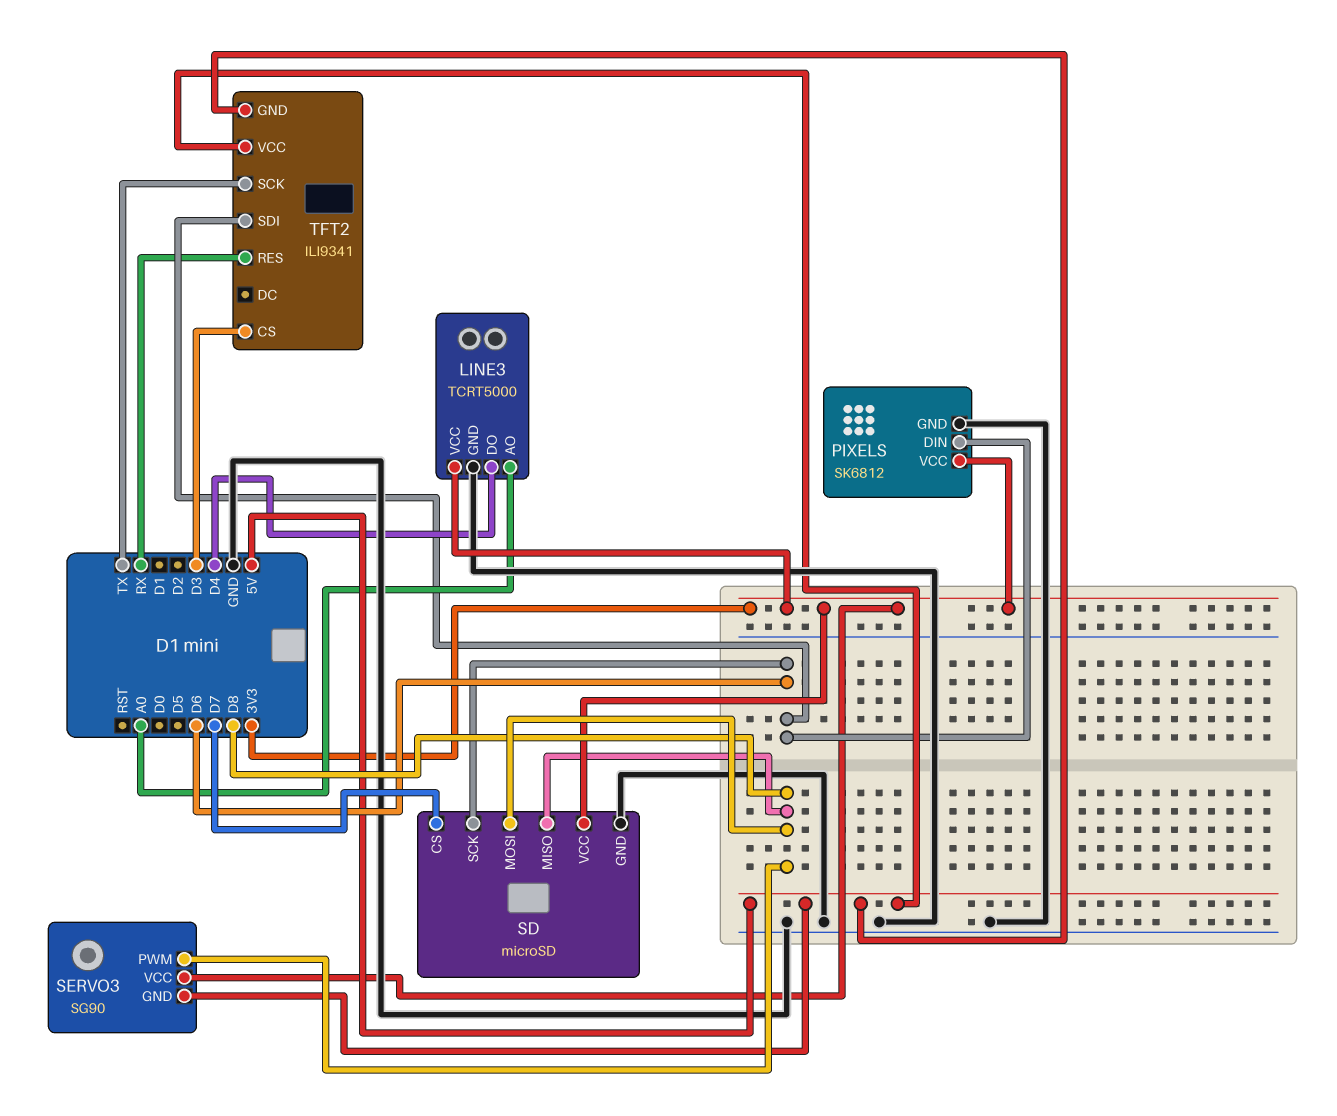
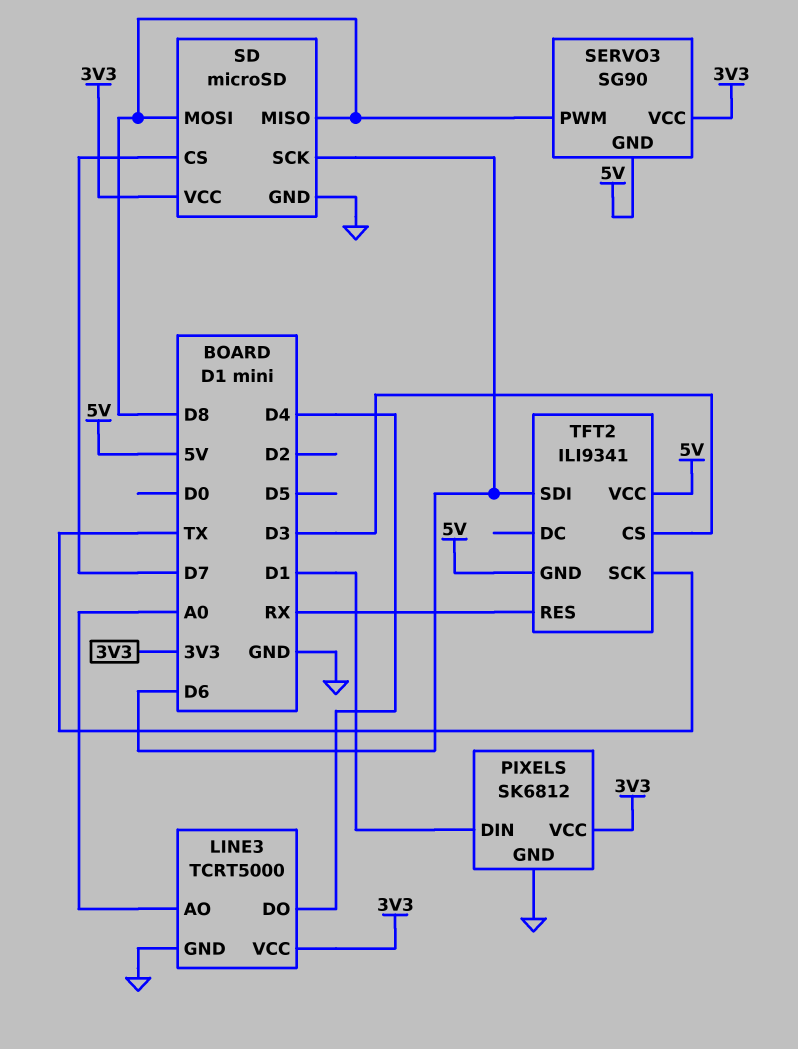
PIXELS pin DIN: D6 -> D1

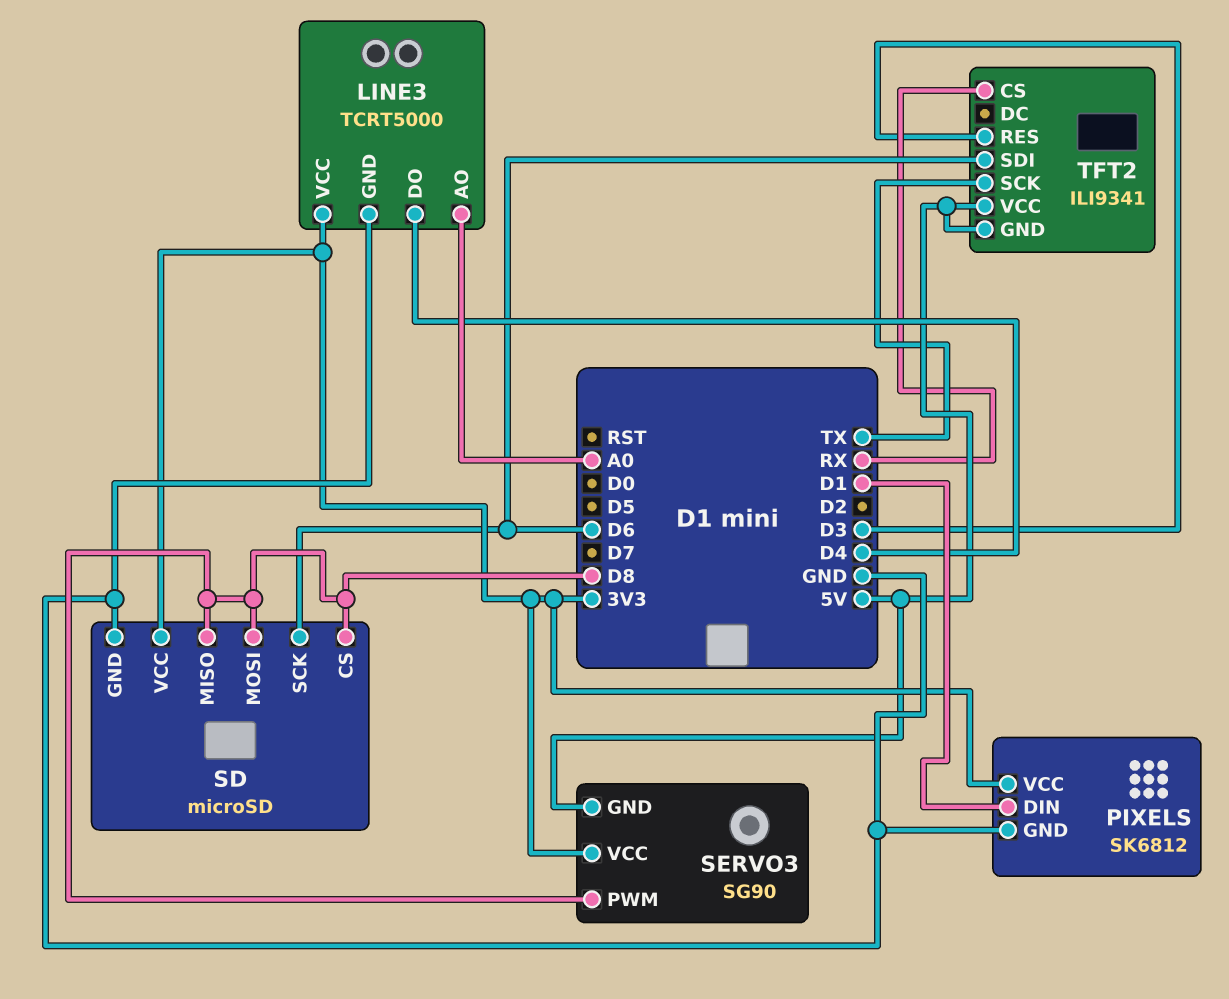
SD pin CS: D7 -> D8
TFT2 pin CS: D3 -> RX
TFT2 pin RES: RX -> D3

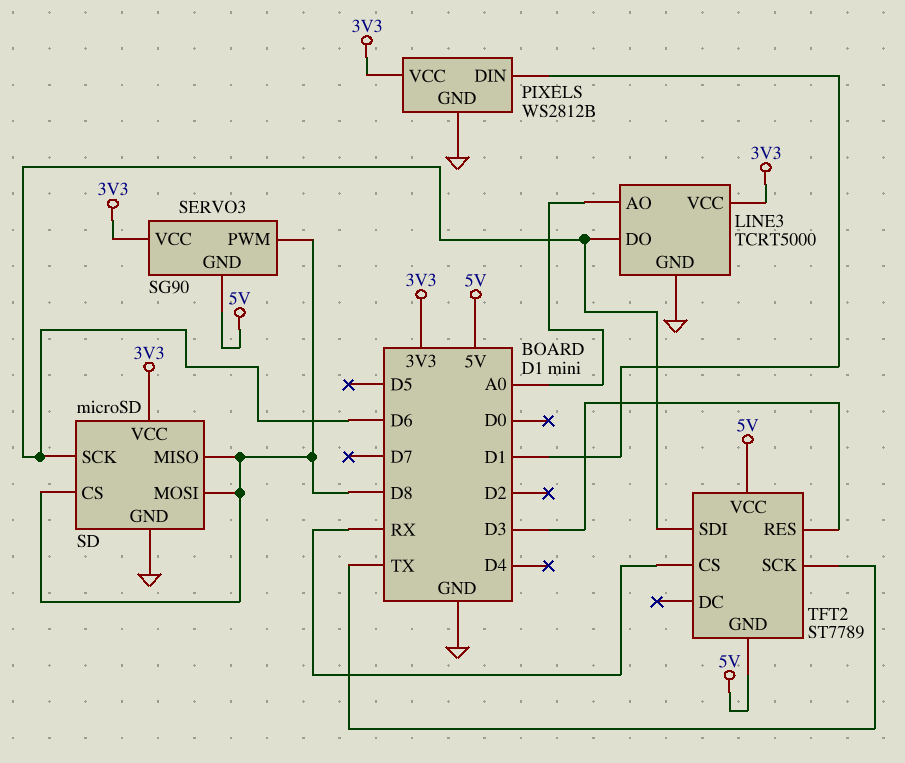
LINE3 pin DO: D4 -> D6
PIXELS: SK6812 -> WS2812B
TFT2: ILI9341 -> ST7789

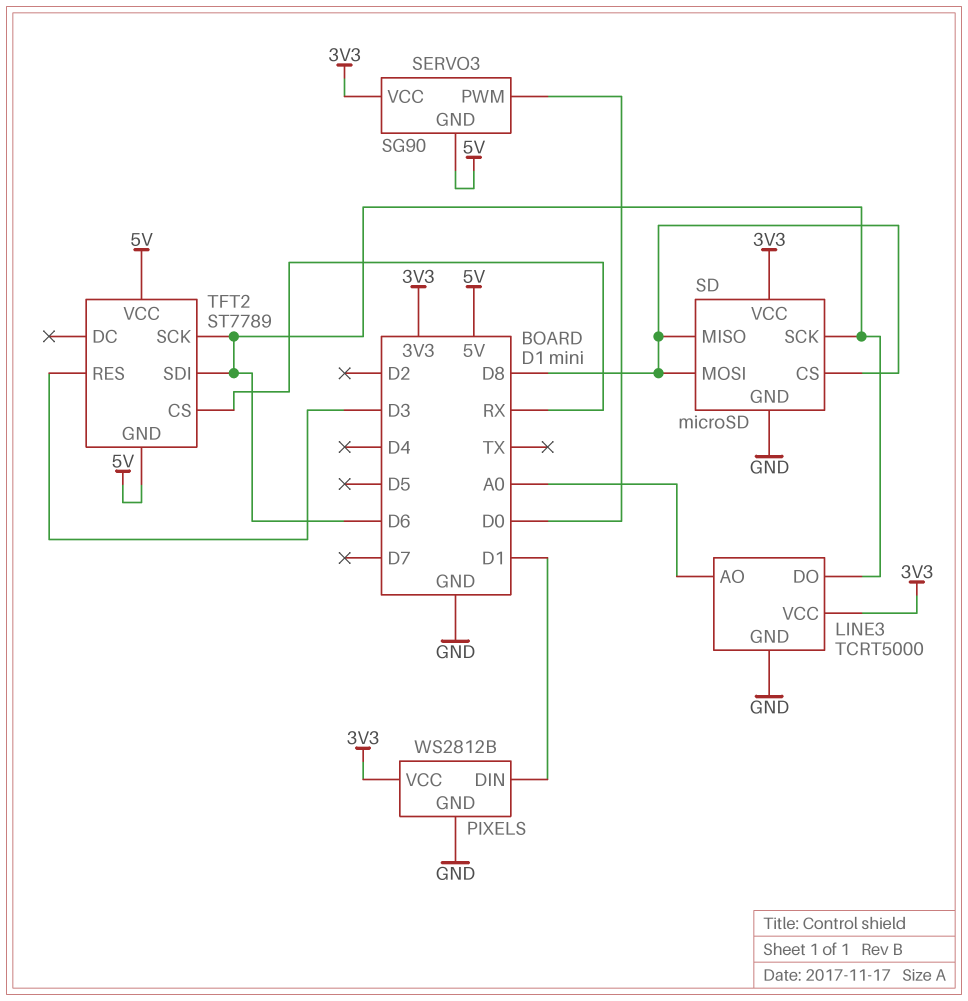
SERVO3 pin PWM: D8 -> D0
TFT2 pin SCK: TX -> D6

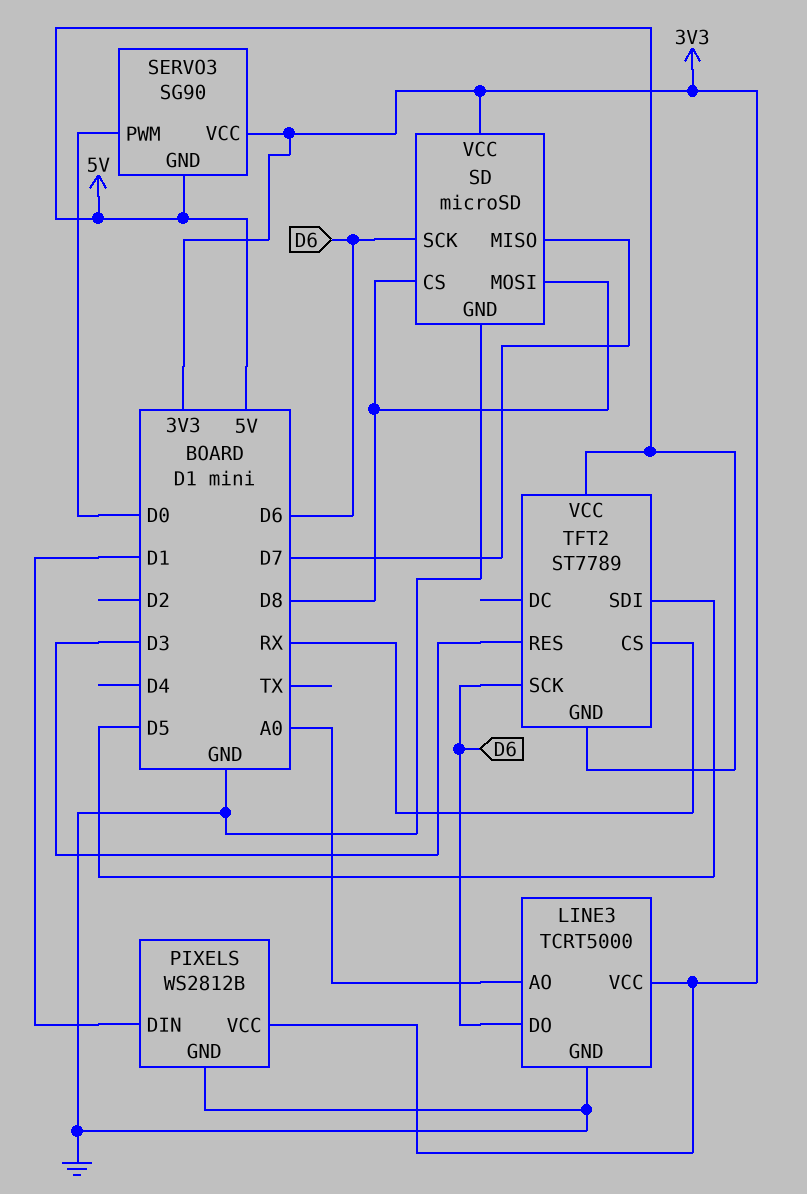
SD pin MISO: D8 -> D7
TFT2 pin SDI: D6 -> D5

